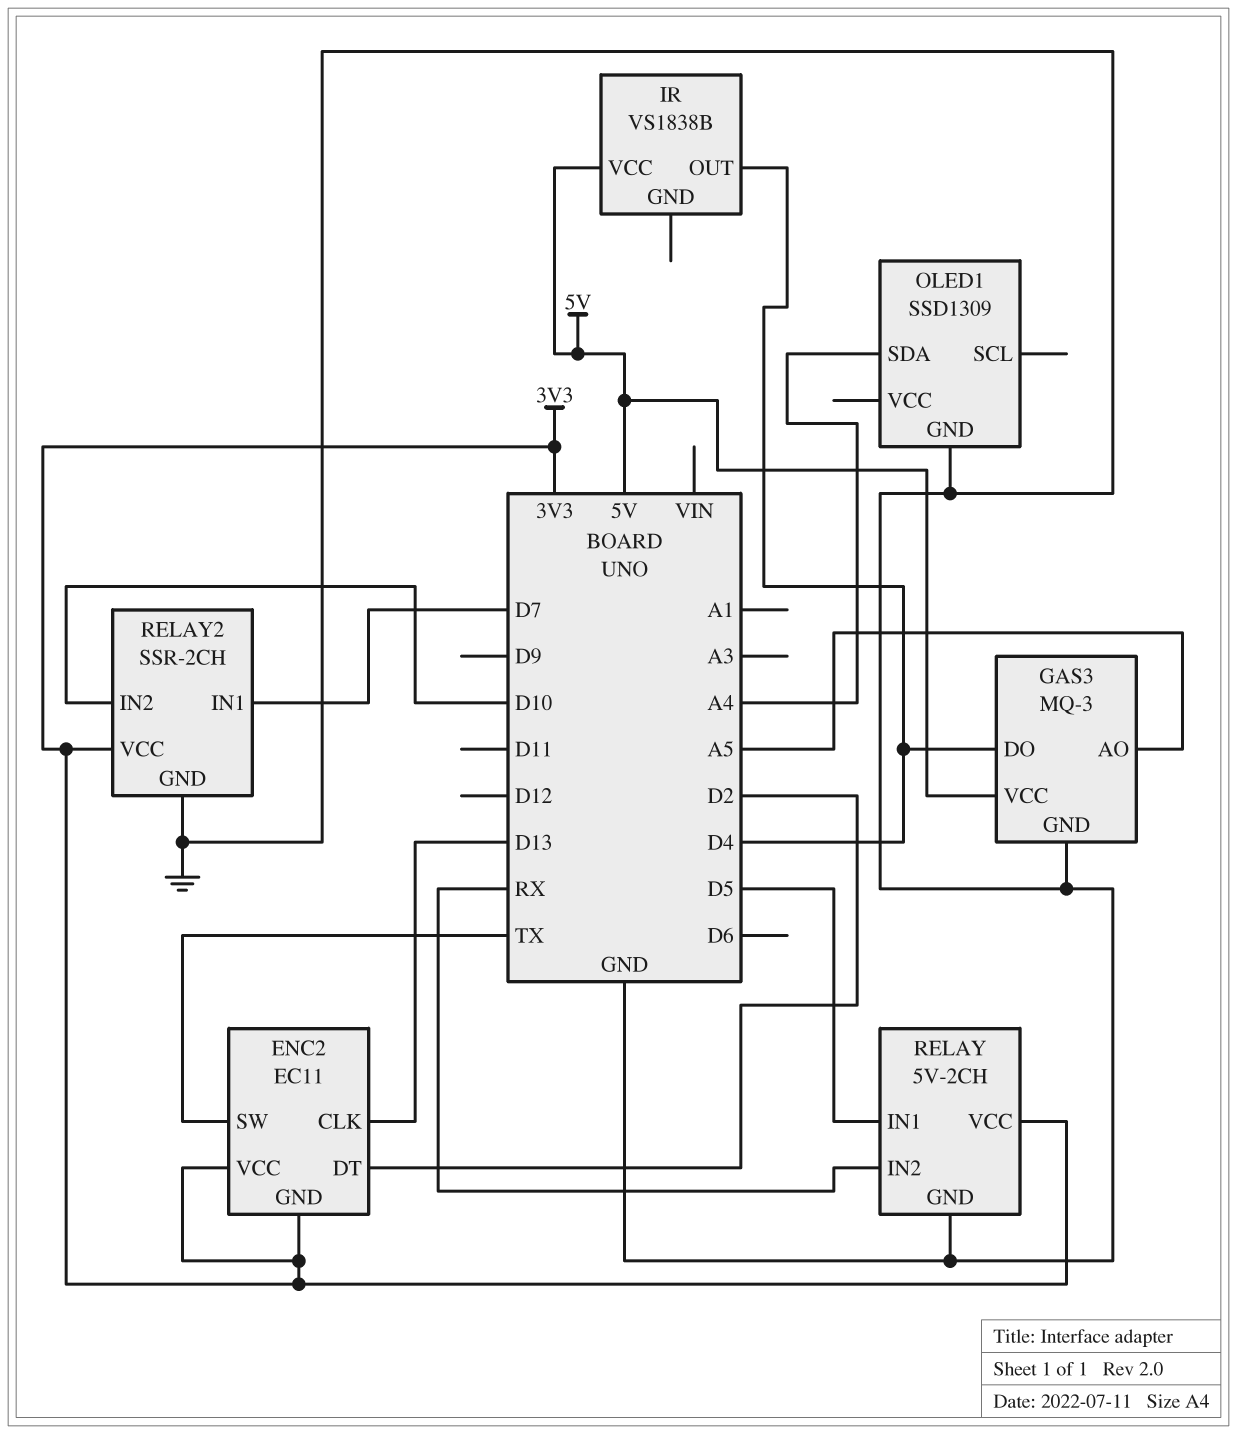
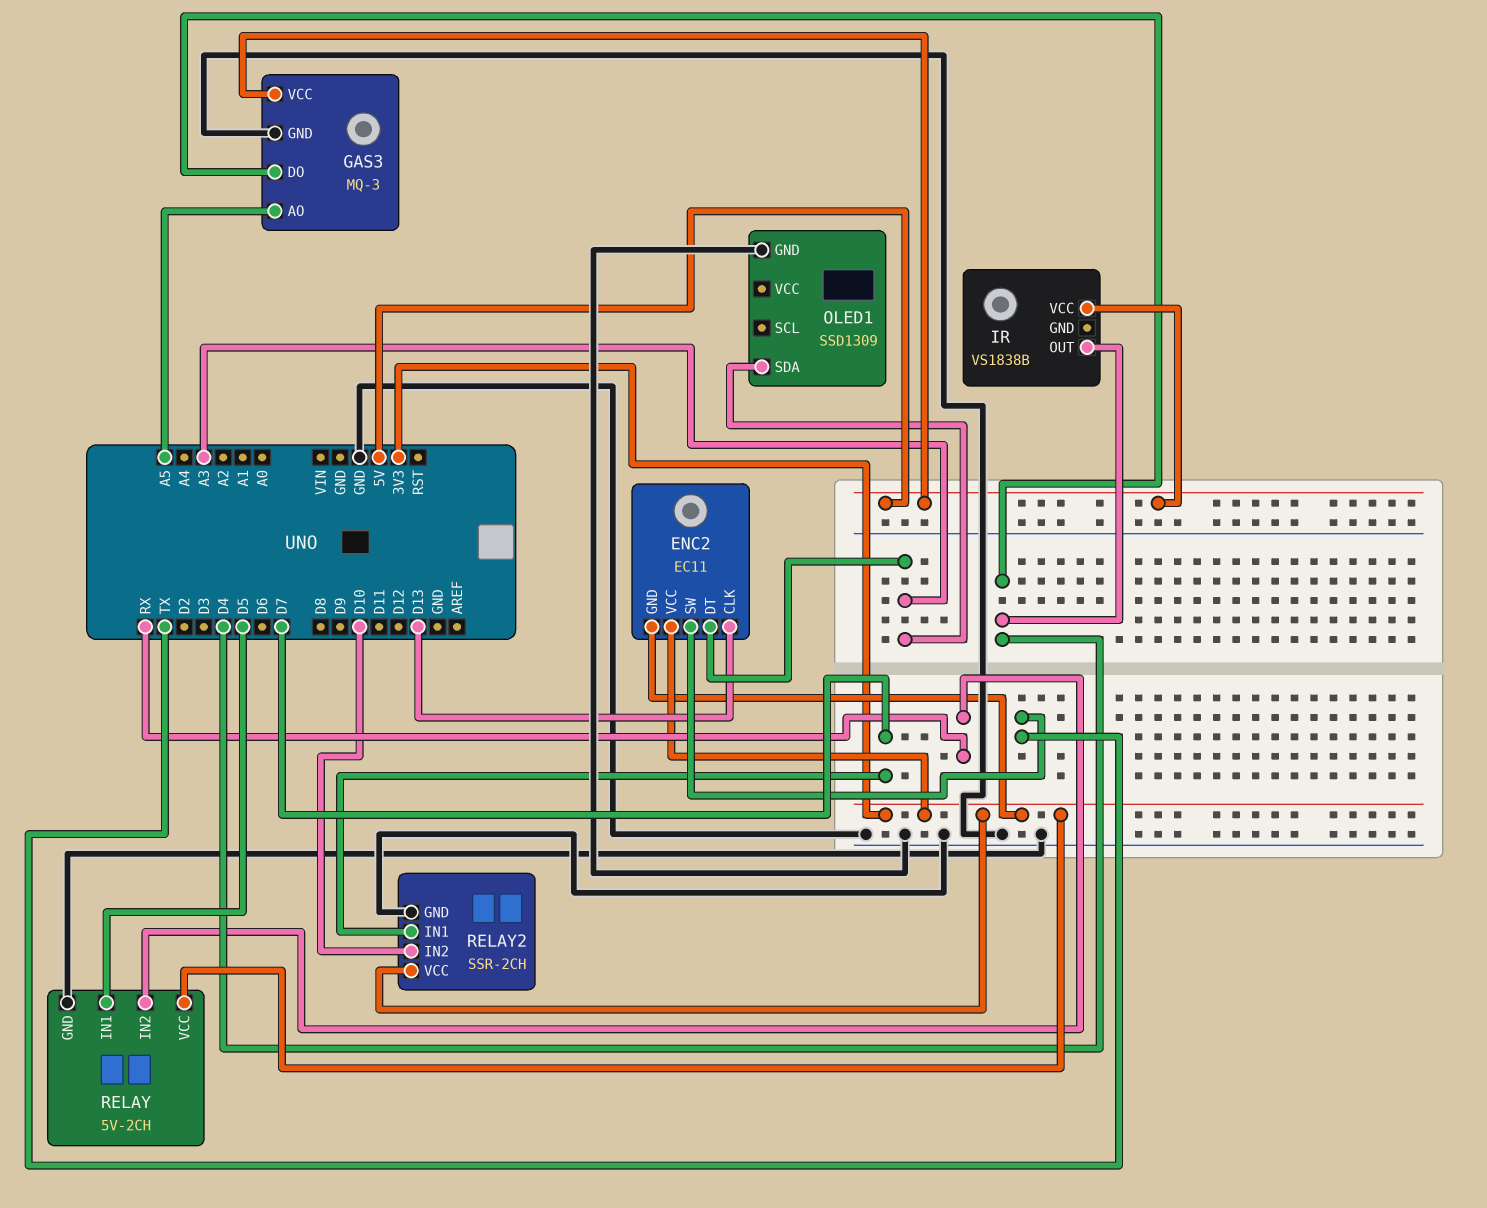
ENC2 pin DT: D2 -> A3
OLED1 pin SDA: A4 -> A3

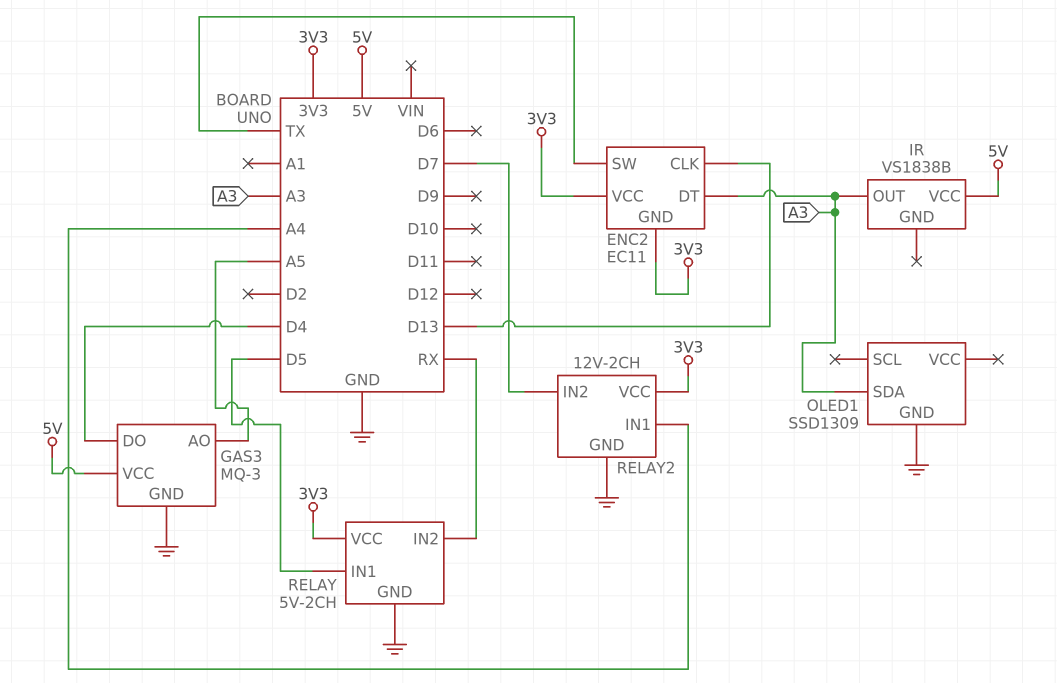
IR pin OUT: D4 -> A3
RELAY2: SSR-2CH -> 12V-2CH
RELAY2 pin IN1: D7 -> A4
RELAY2 pin IN2: D10 -> D7

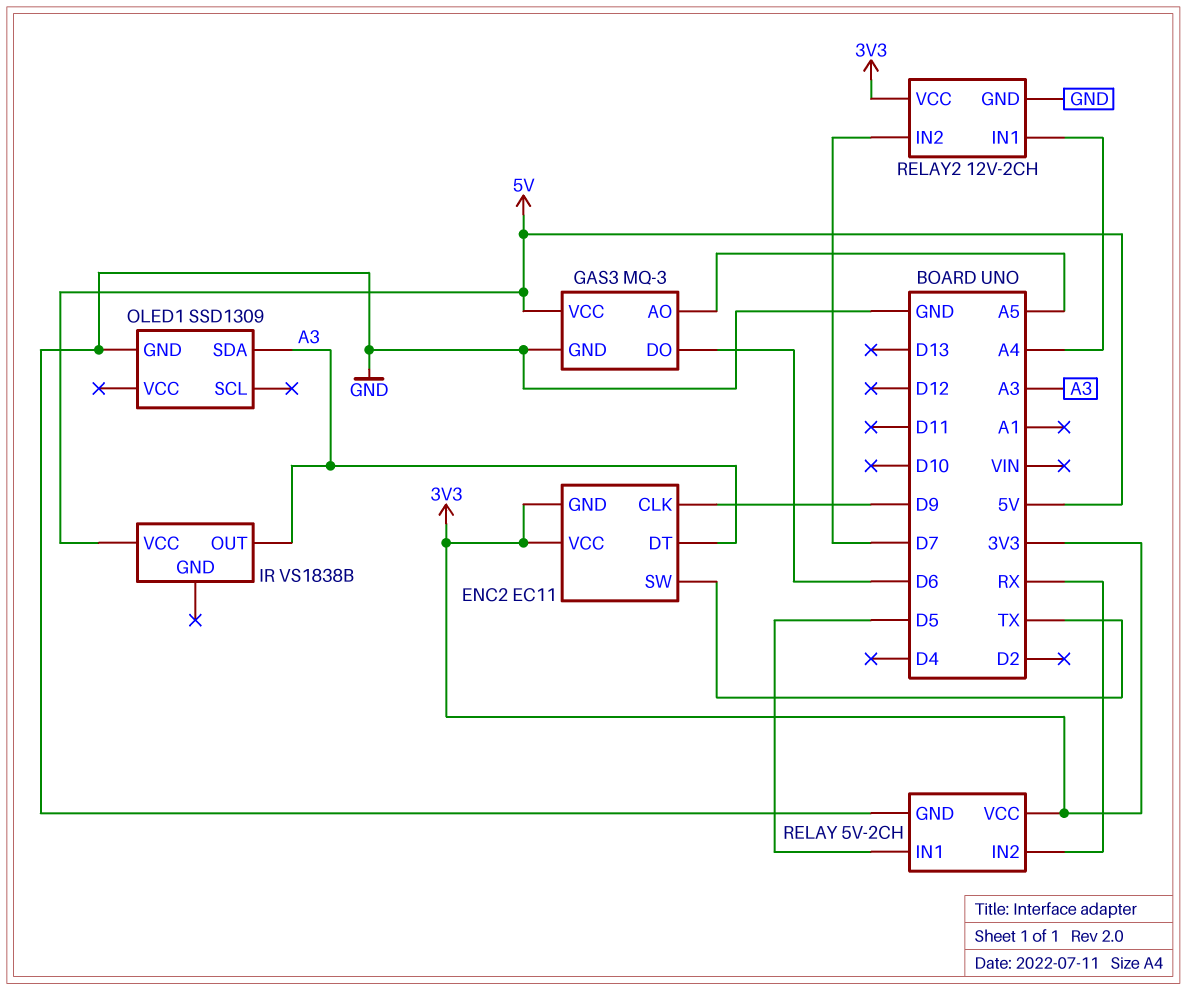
ENC2 pin CLK: D13 -> D9
GAS3 pin DO: D4 -> D6

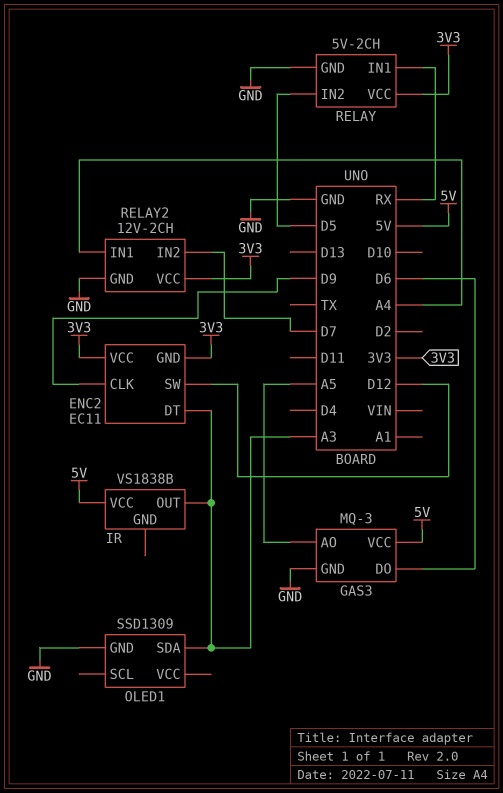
ENC2 pin SW: TX -> D12
RELAY pin IN1: D5 -> RX
RELAY pin IN2: RX -> D5

